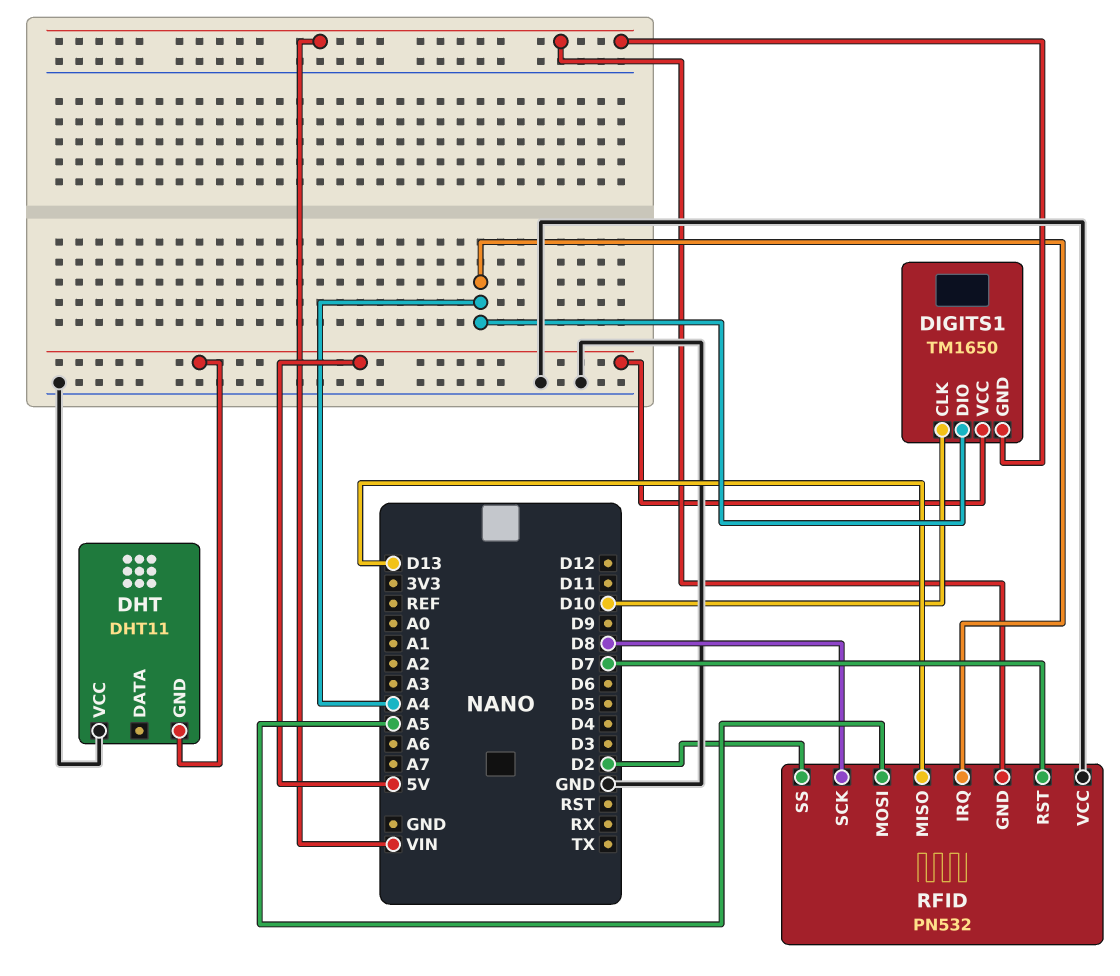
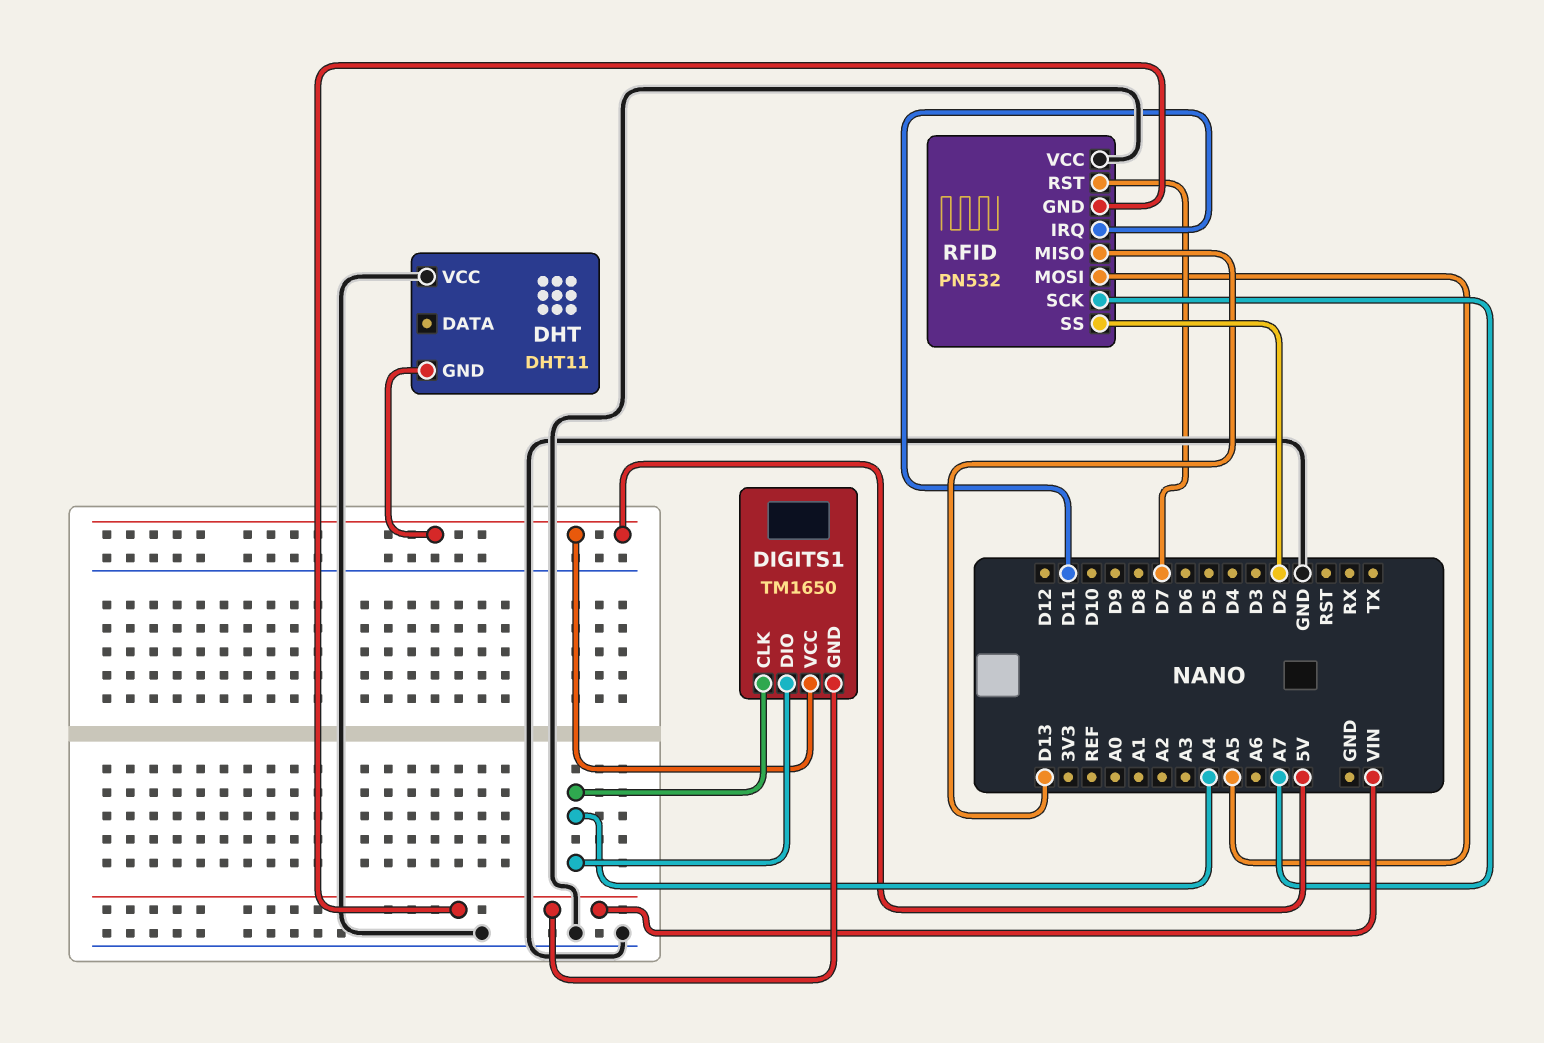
DIGITS1 pin CLK: D10 -> A4
RFID pin IRQ: A4 -> D11
RFID pin SCK: D8 -> A7

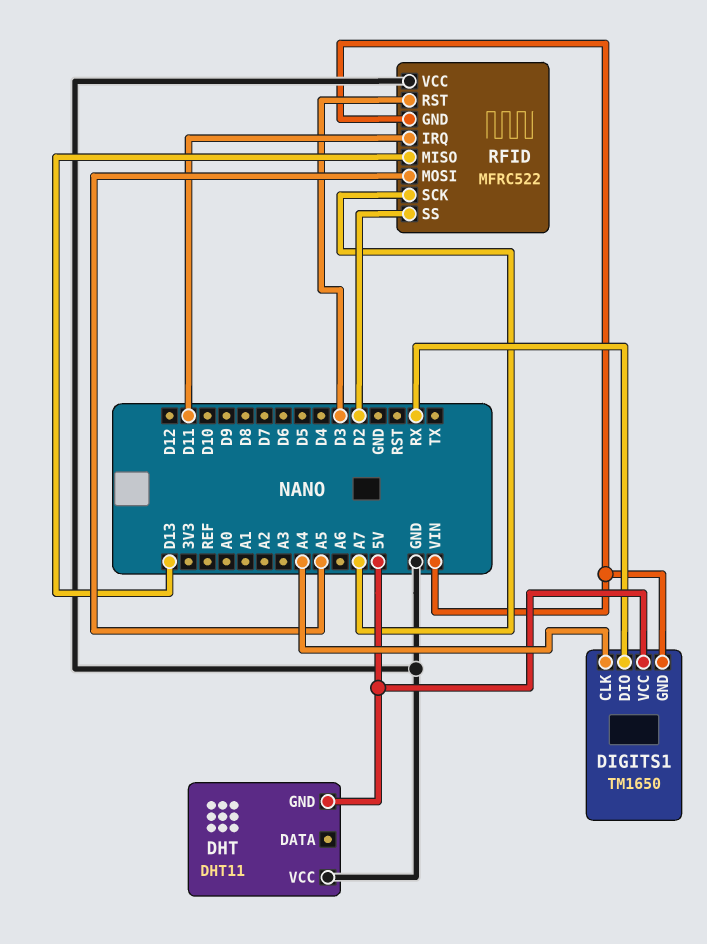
DIGITS1 pin DIO: A4 -> RX
RFID: PN532 -> MFRC522
RFID pin RST: D7 -> D3

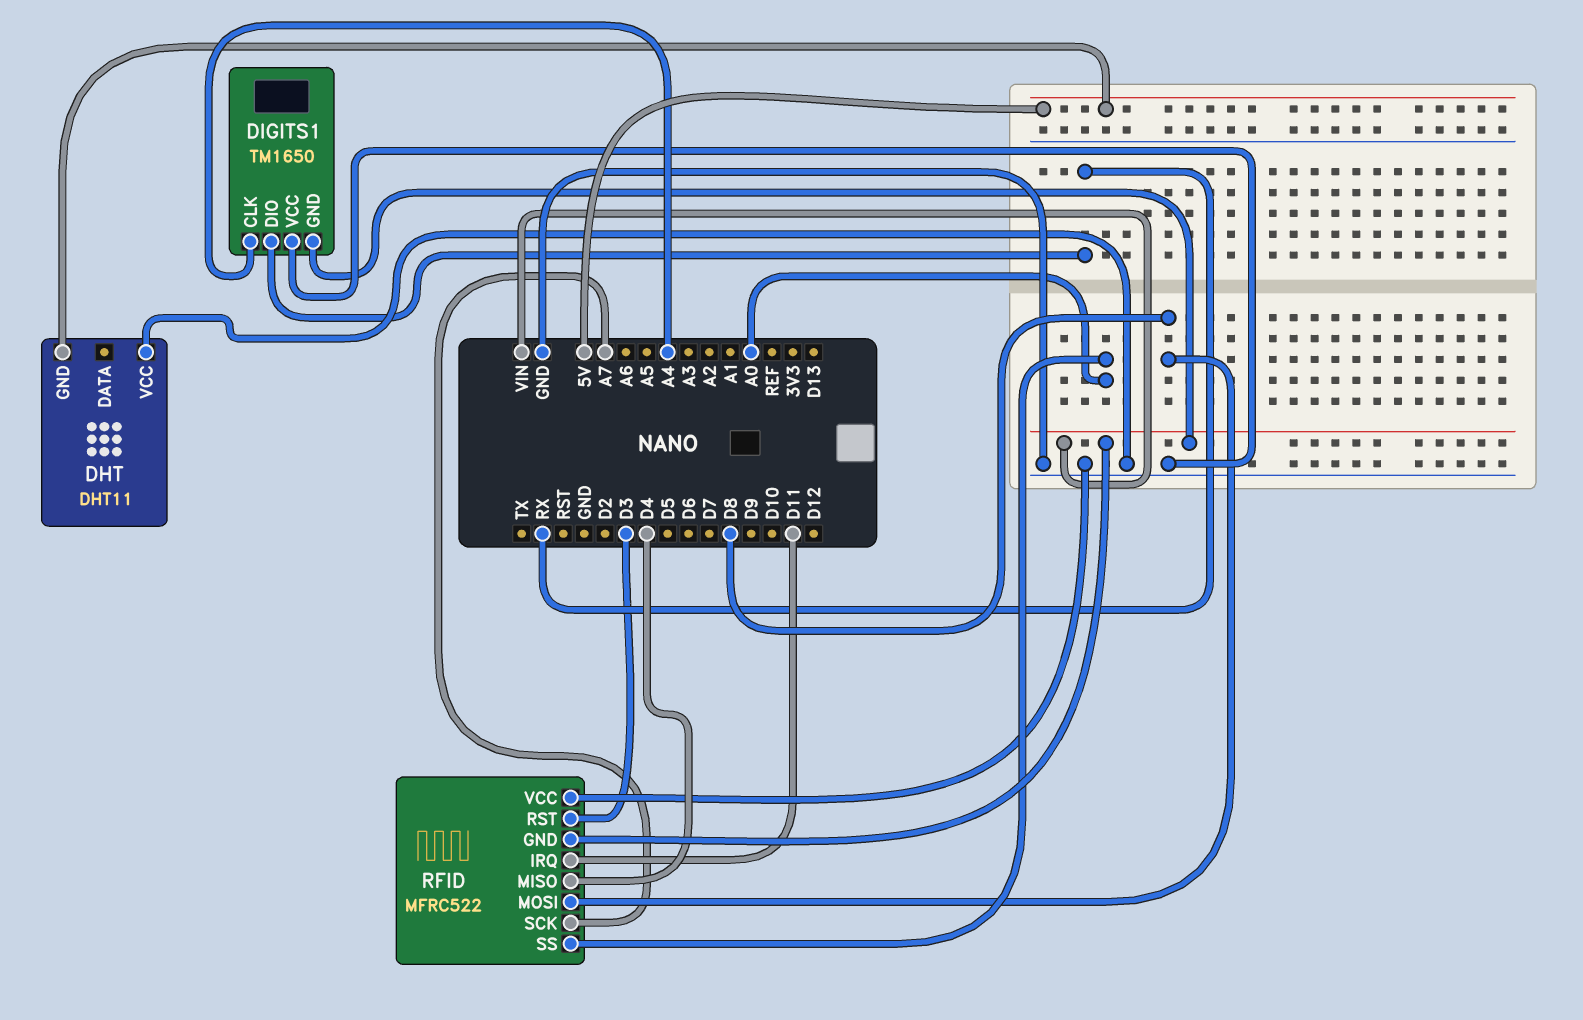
DIGITS1 pin VCC: 5V -> GND
RFID pin MISO: D13 -> D4
RFID pin MOSI: A5 -> D8
RFID pin SS: D2 -> A0

